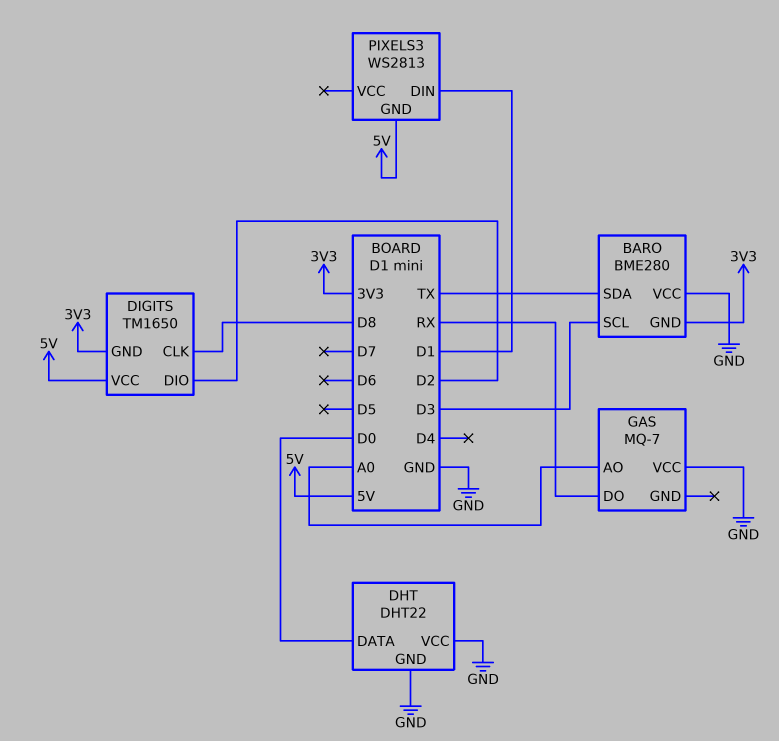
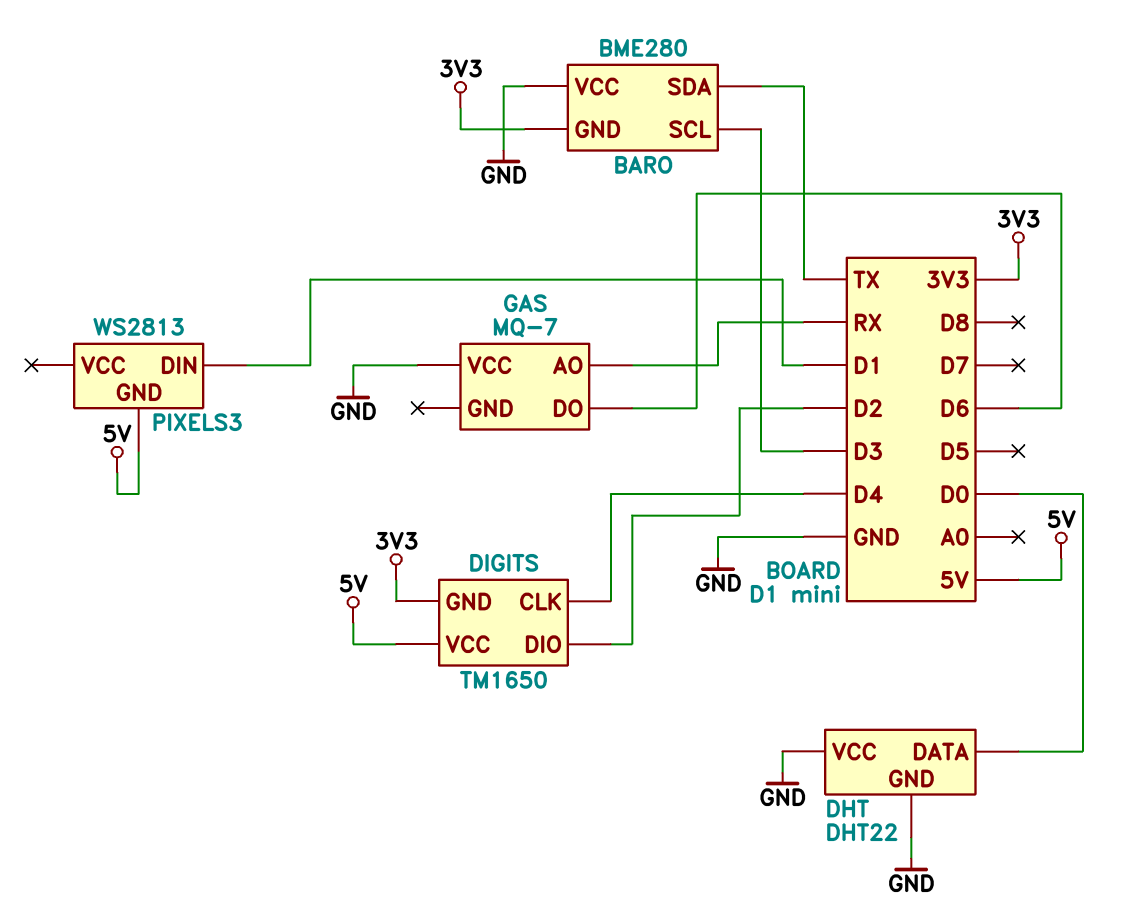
DIGITS pin CLK: D8 -> D4
GAS pin AO: A0 -> RX
GAS pin DO: RX -> D6

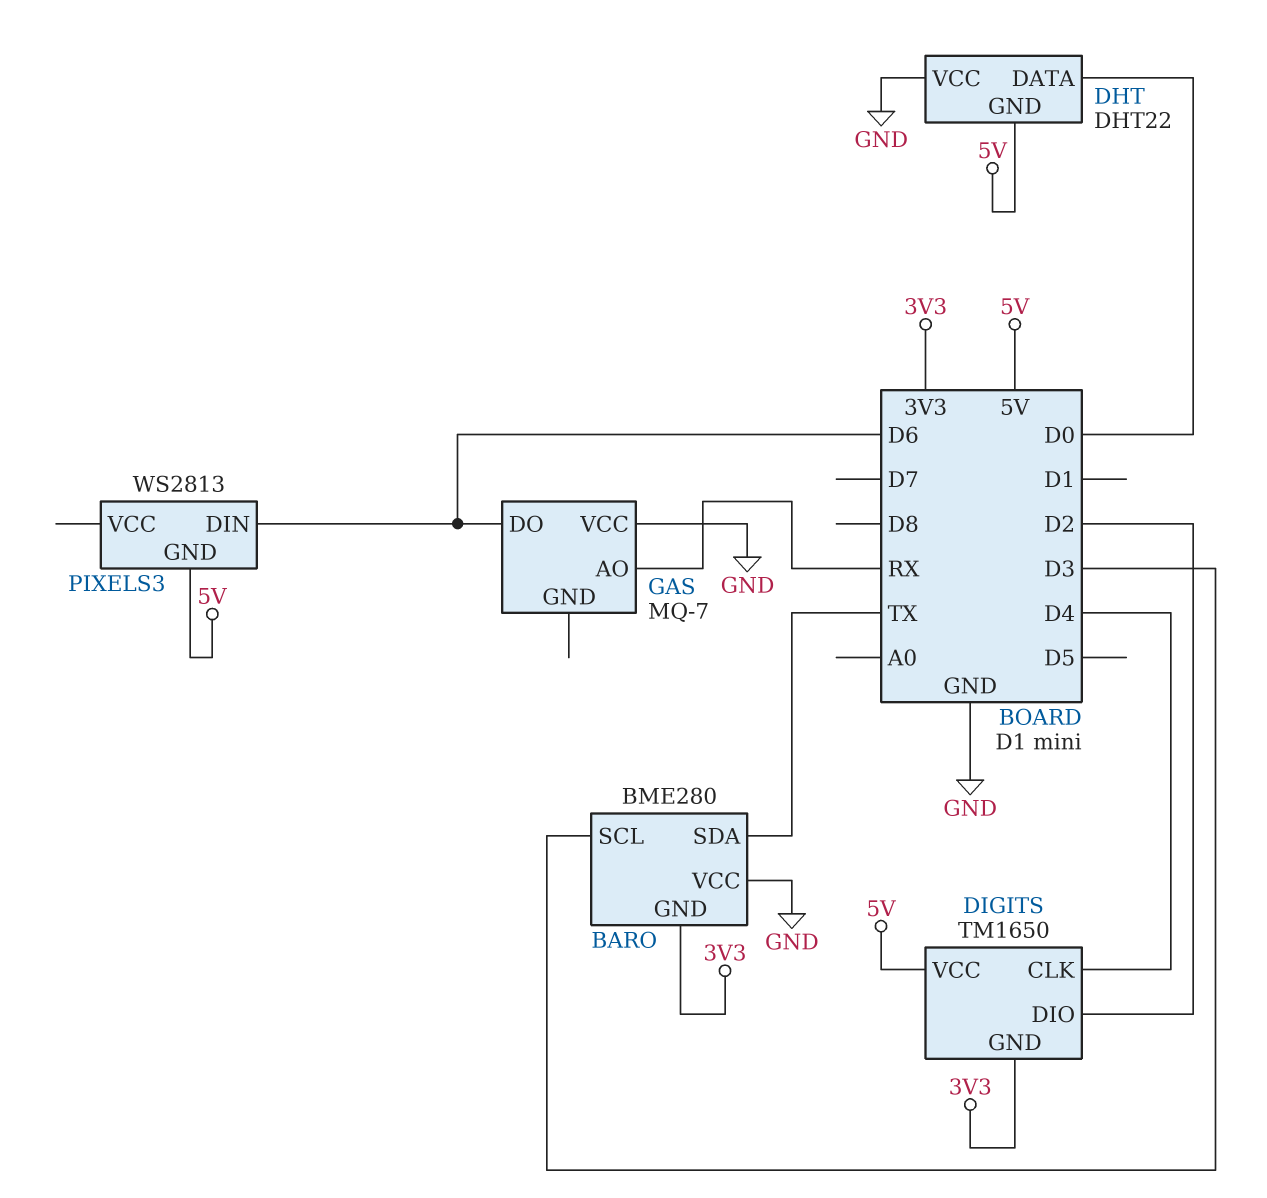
DHT pin GND: GND -> 5V
PIXELS3 pin DIN: D1 -> D6

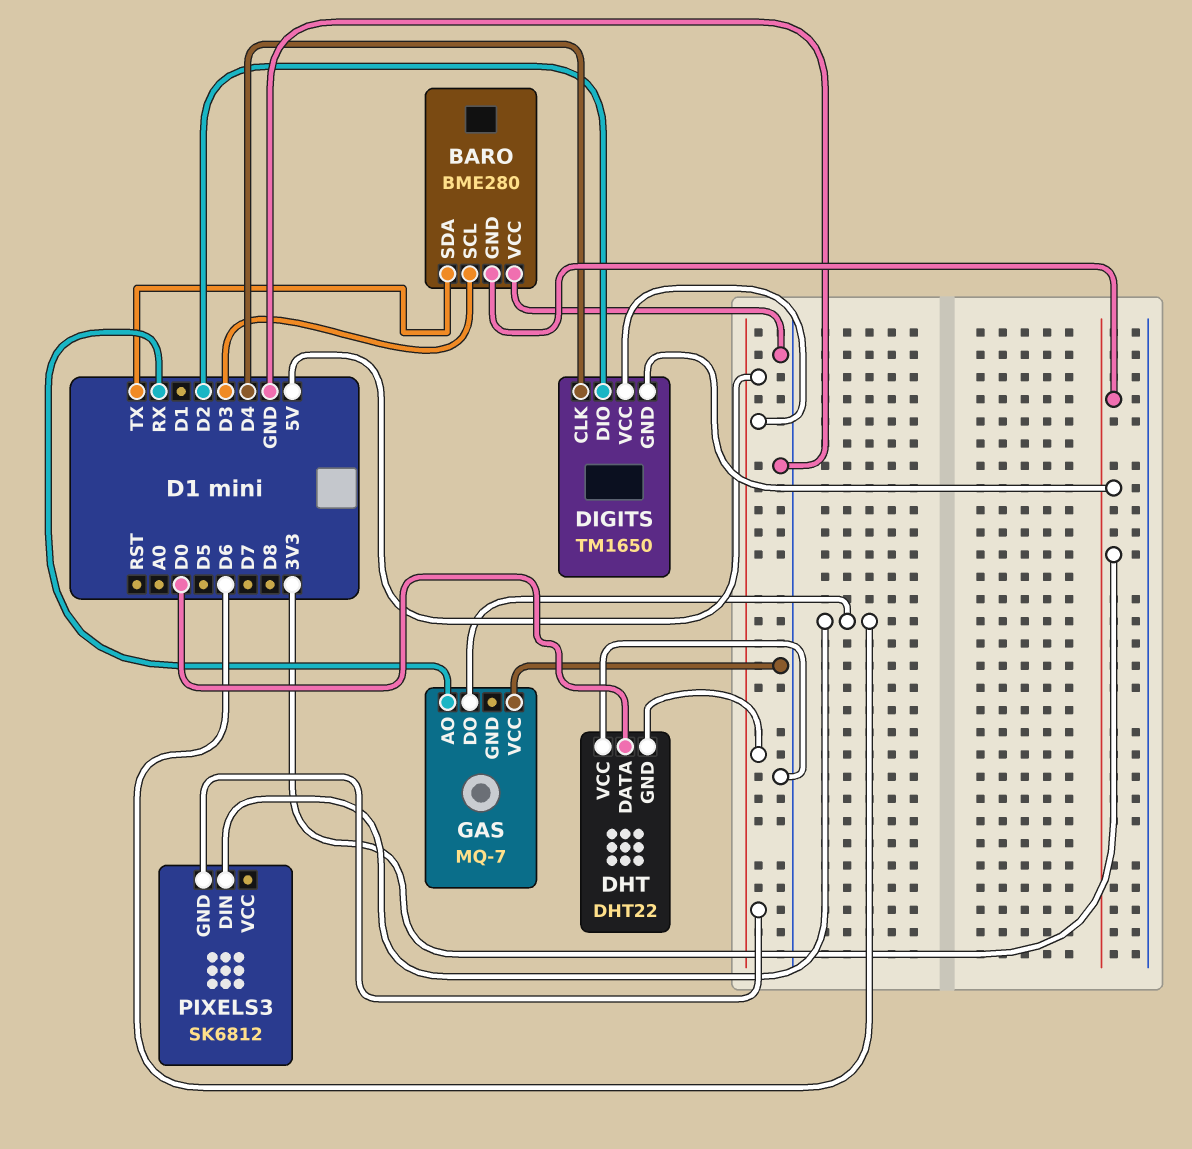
PIXELS3: WS2813 -> SK6812

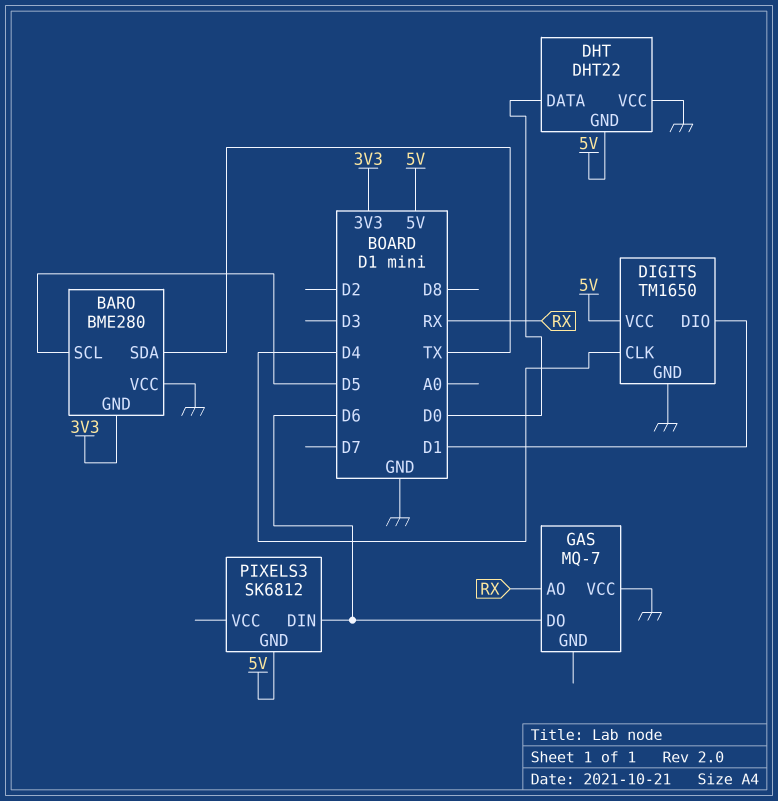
BARO pin SCL: D3 -> D5
DIGITS pin DIO: D2 -> D1
DIGITS pin GND: 3V3 -> GND

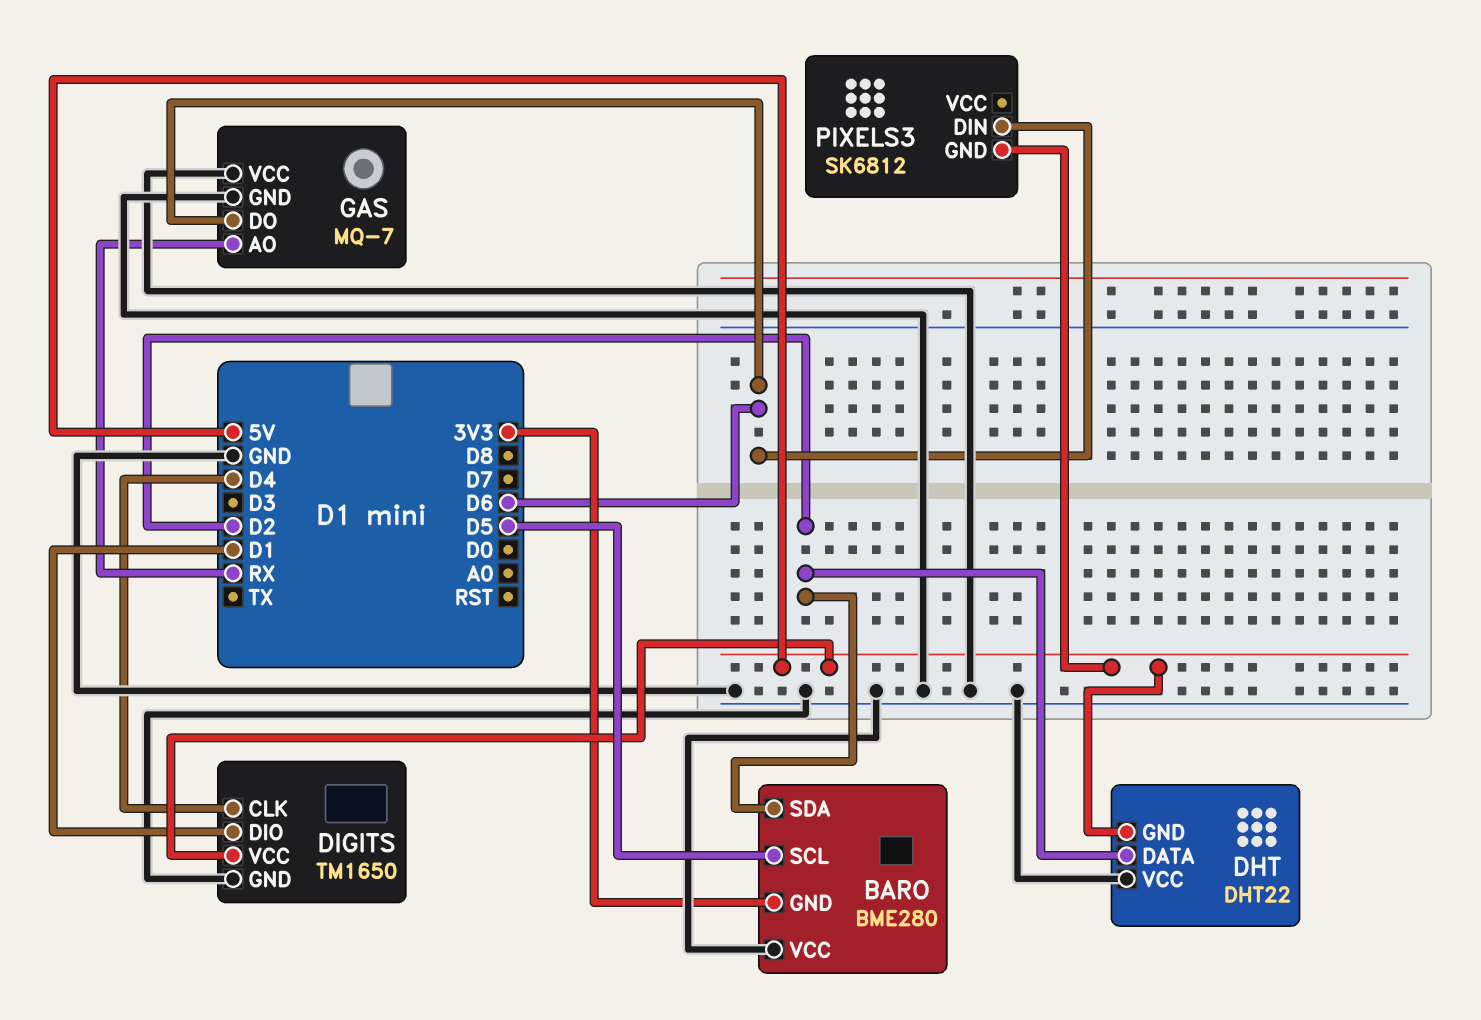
BARO pin SDA: TX -> D2
DHT pin DATA: D0 -> D2
GAS pin GND: none -> GND

